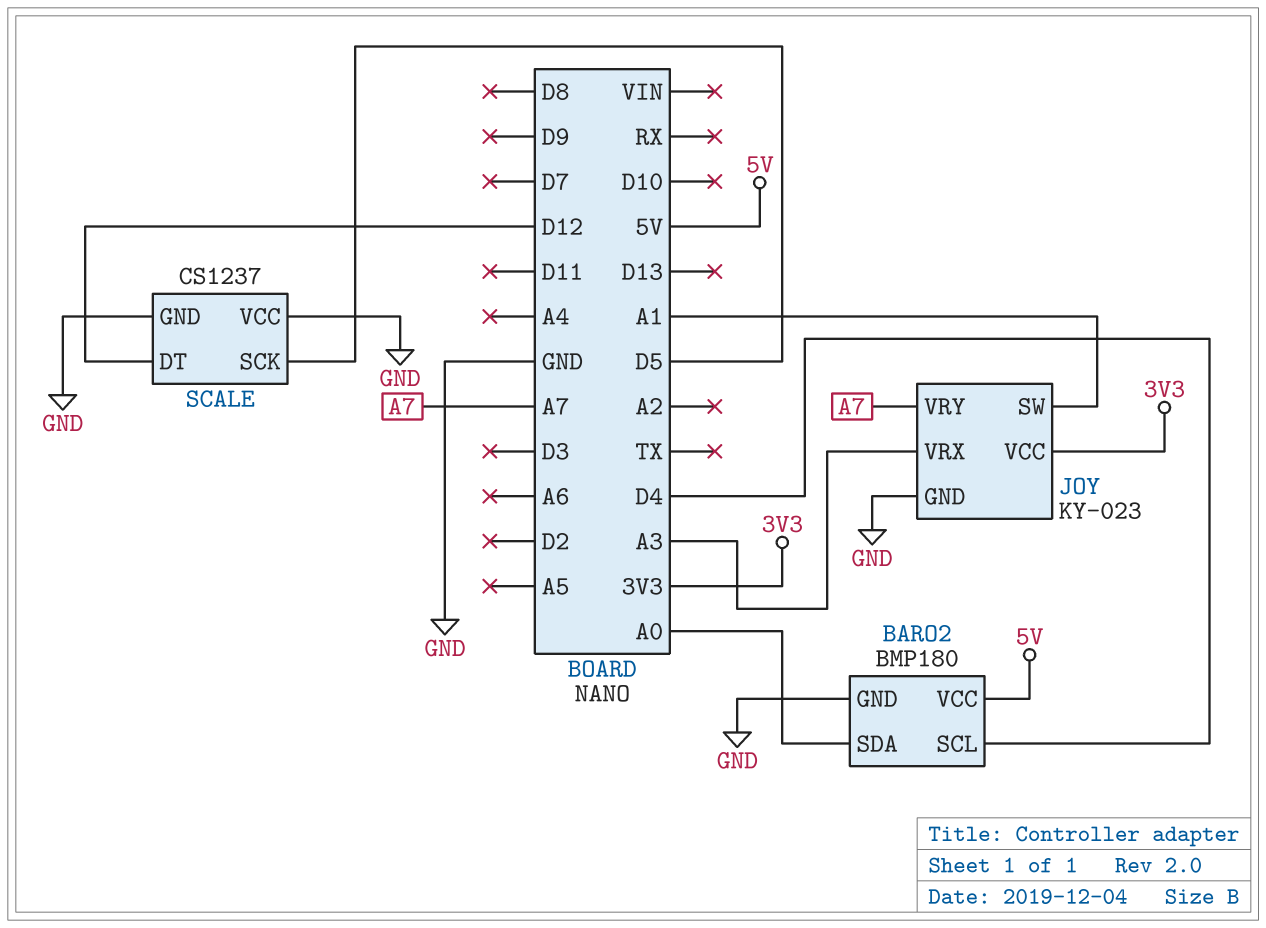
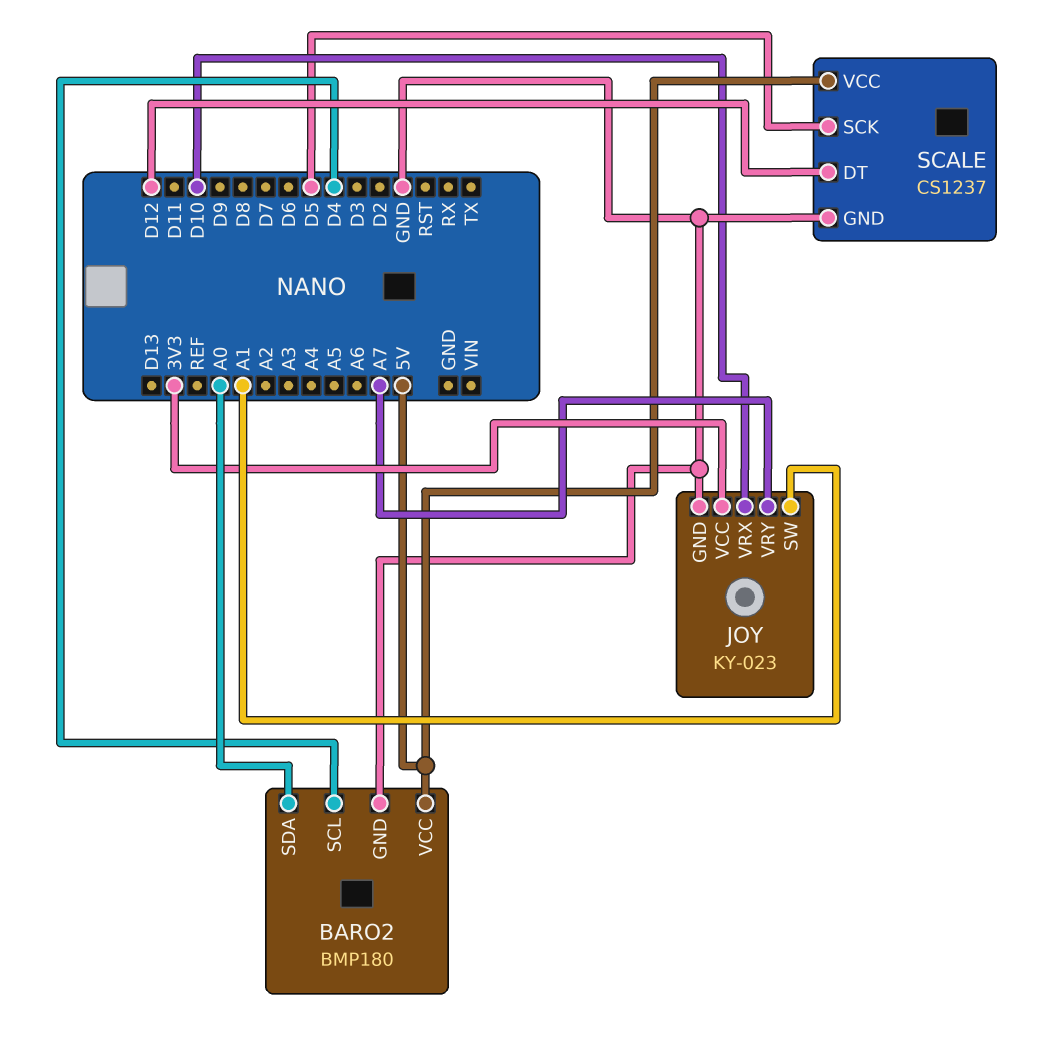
JOY pin VRX: A3 -> D10
SCALE pin VCC: GND -> 5V

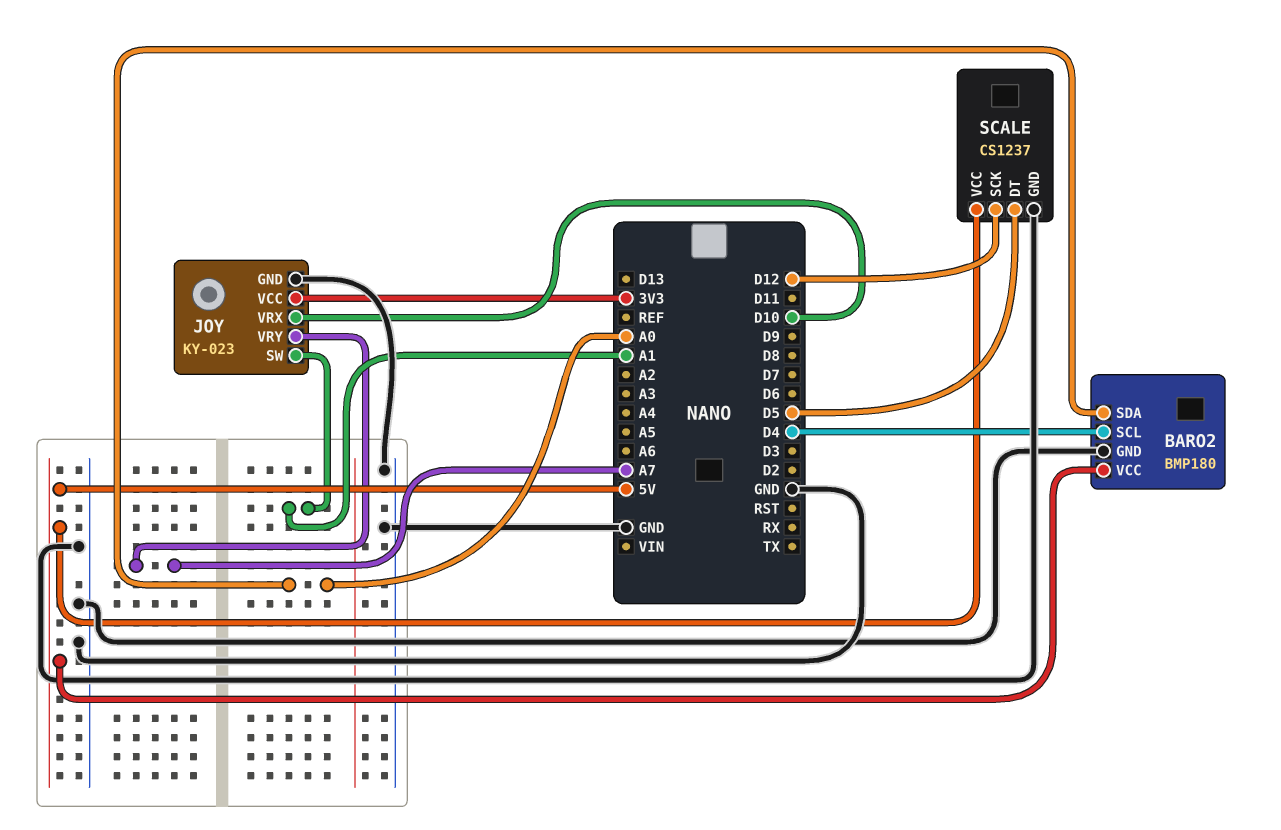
SCALE pin DT: D12 -> D5
SCALE pin SCK: D5 -> D12

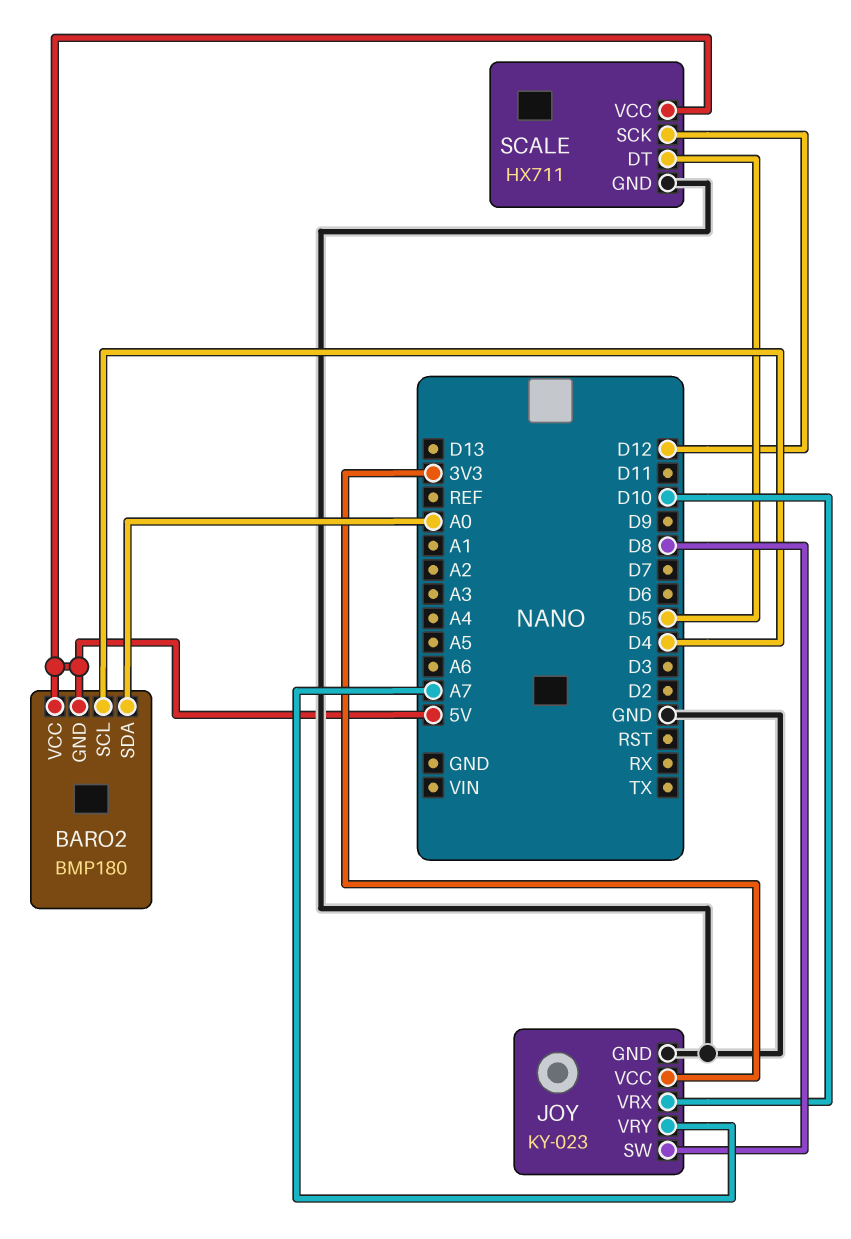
BARO2 pin GND: GND -> 5V
JOY pin SW: A1 -> D8
SCALE: CS1237 -> HX711

